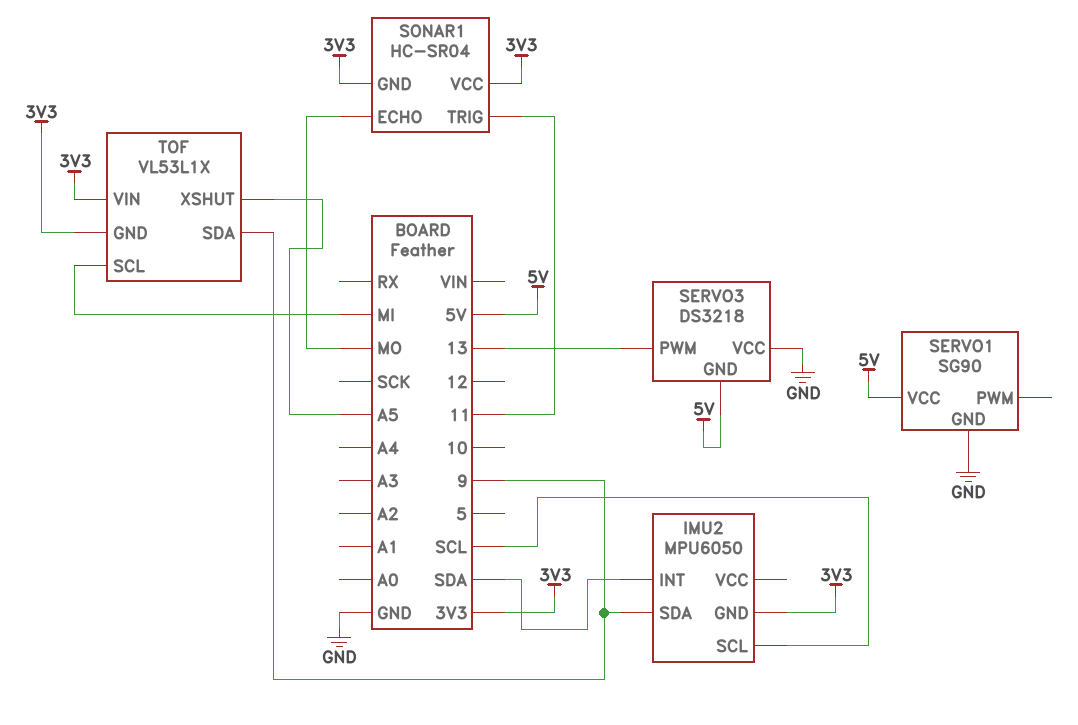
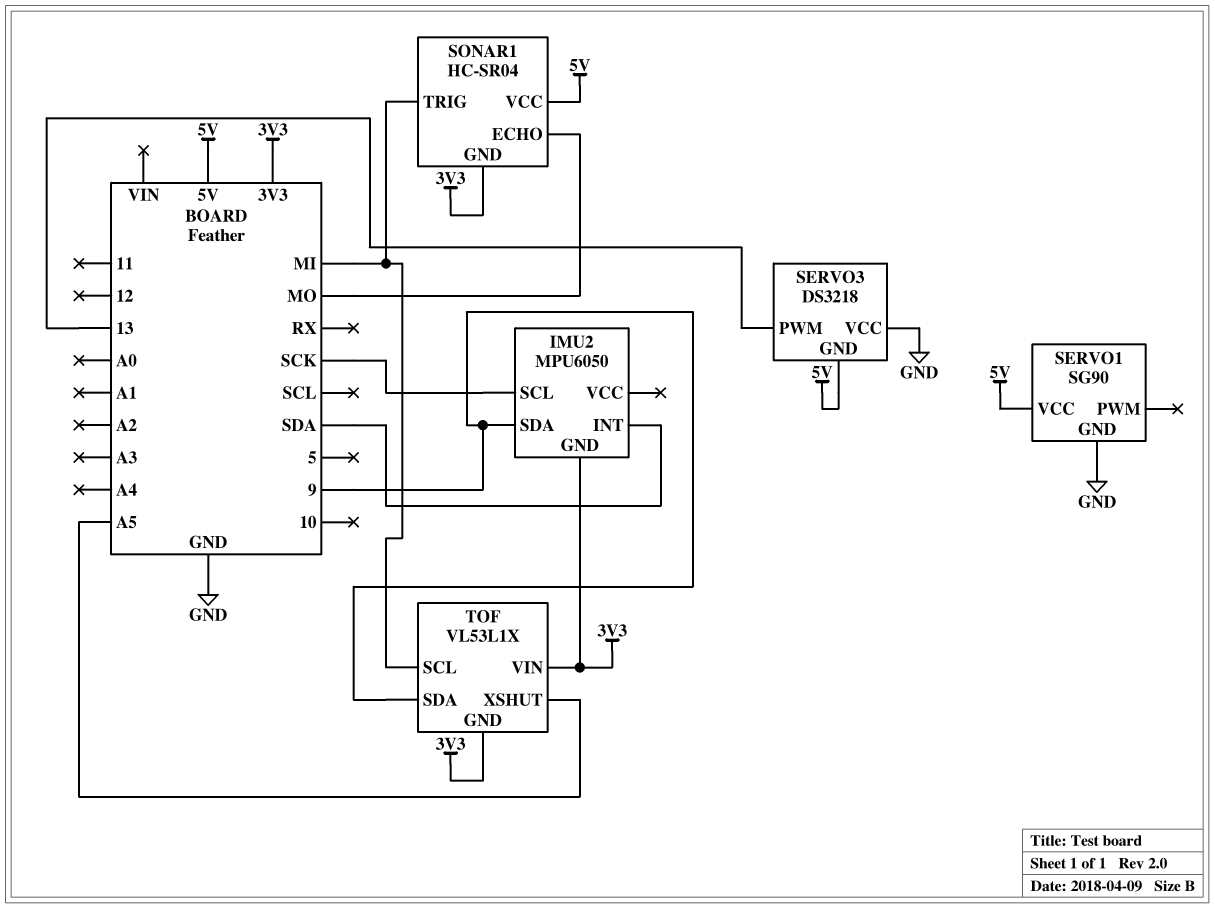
IMU2 pin SCL: SCL -> SCK
SONAR1 pin TRIG: 11 -> MI
SONAR1 pin VCC: 3V3 -> 5V

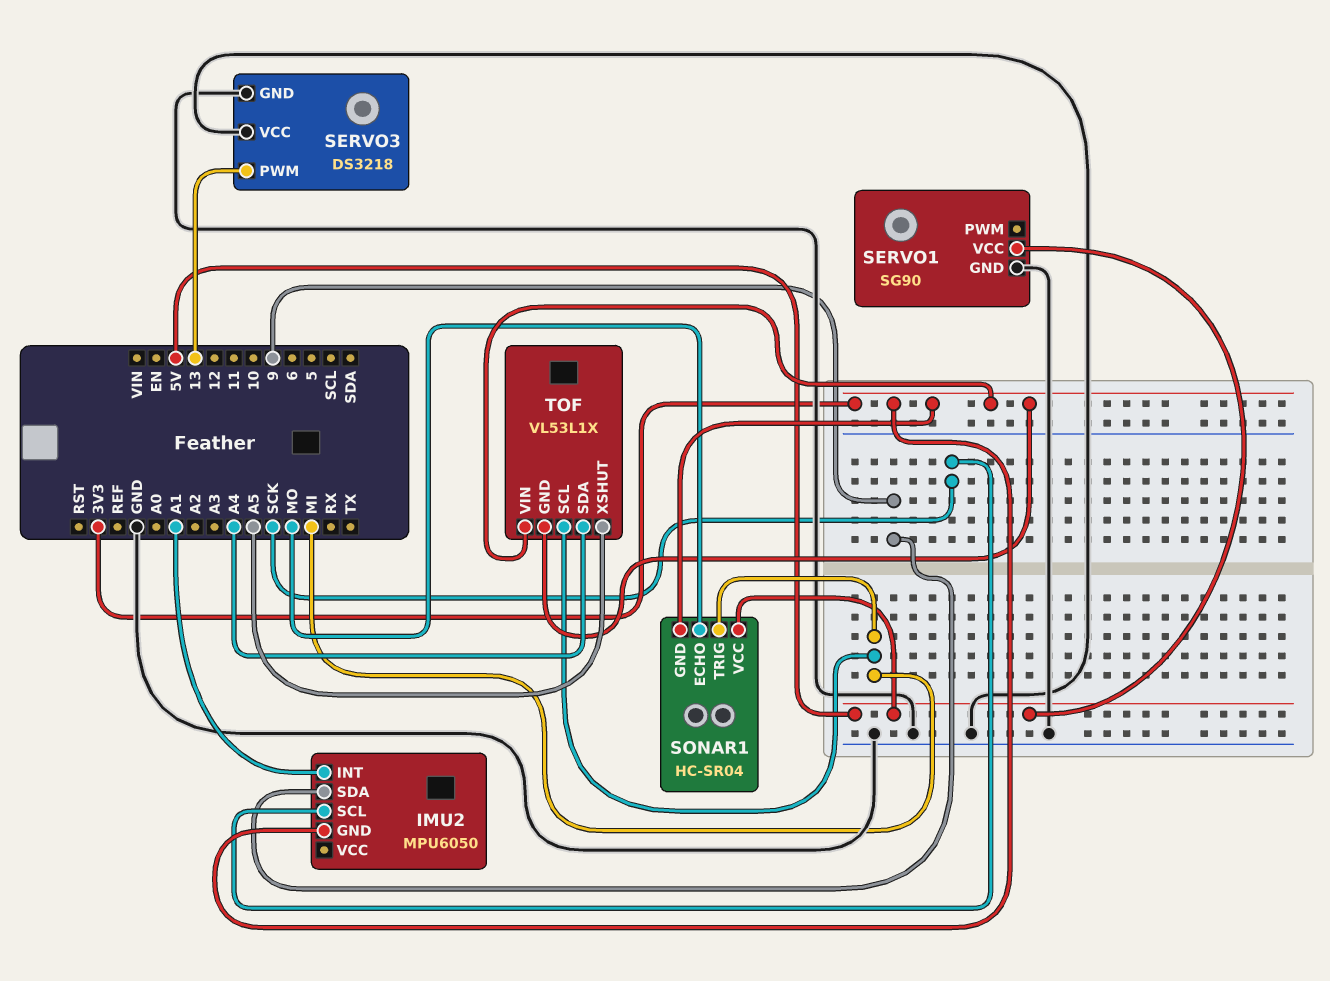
IMU2 pin INT: SDA -> A1
SERVO3 pin GND: 5V -> GND
TOF pin SDA: 9 -> A4

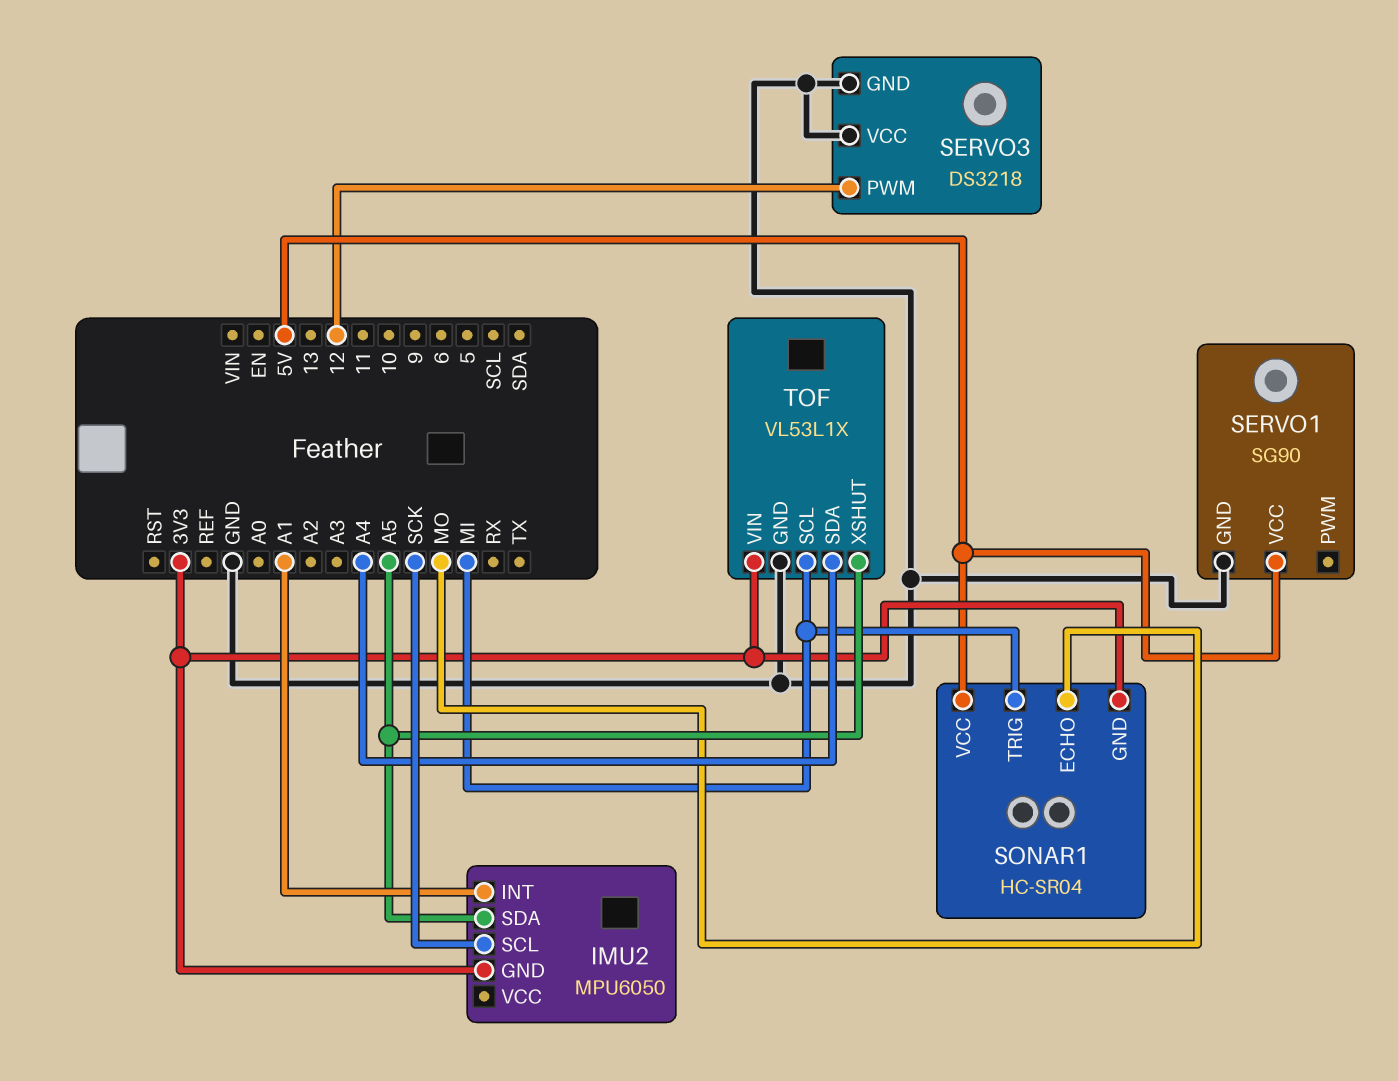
IMU2 pin SDA: 9 -> A5
SERVO3 pin PWM: 13 -> 12
TOF pin GND: 3V3 -> GND

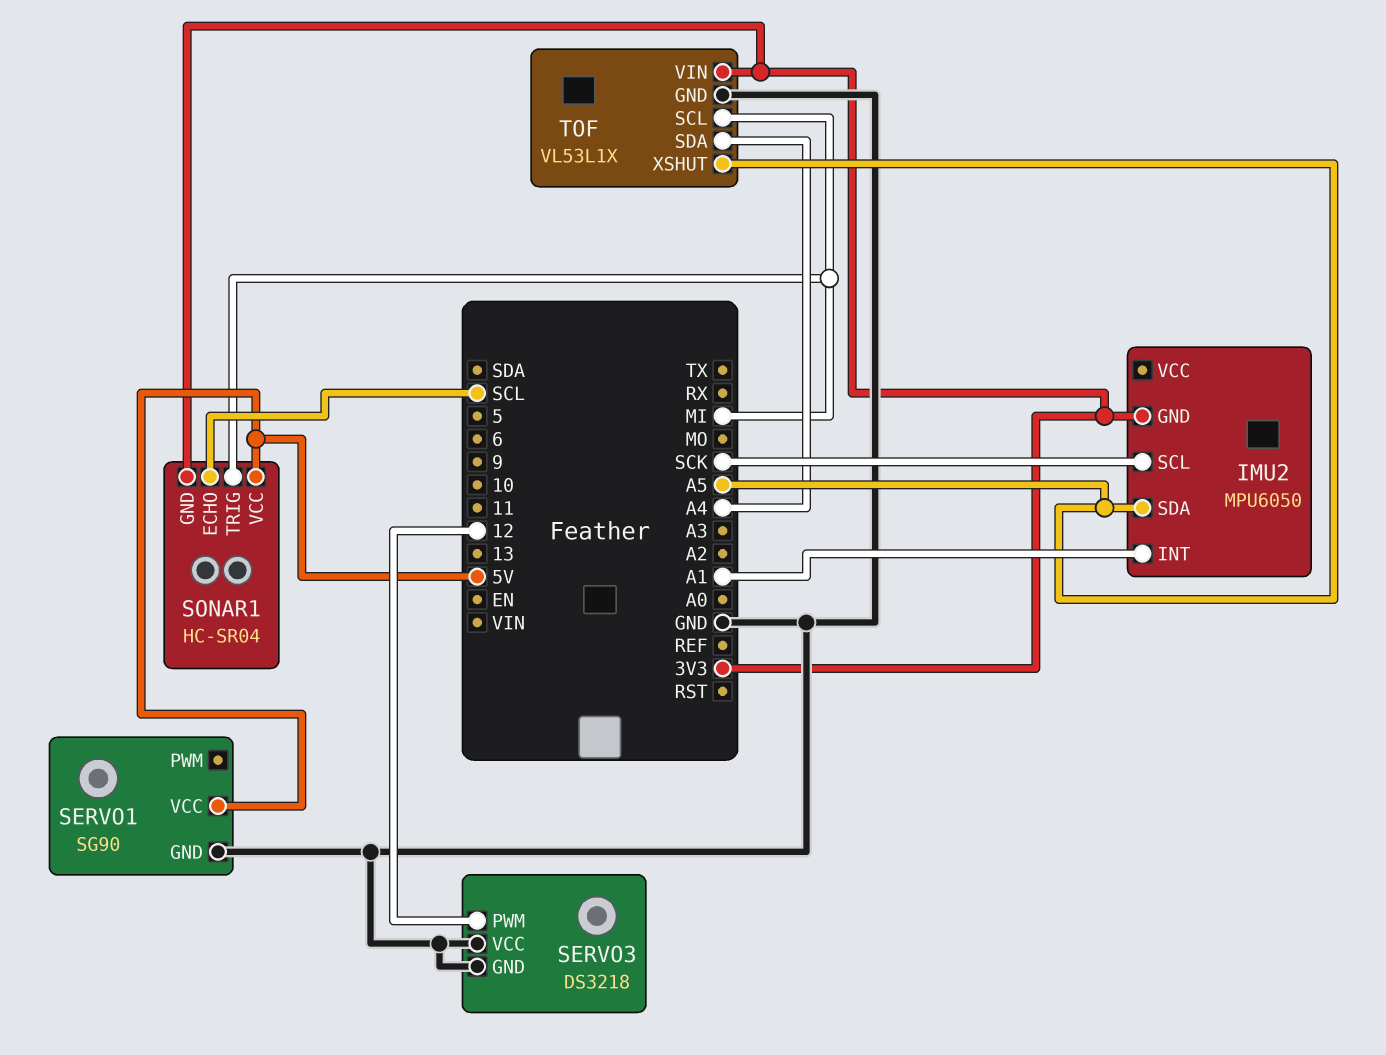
SONAR1 pin ECHO: MO -> SCL

